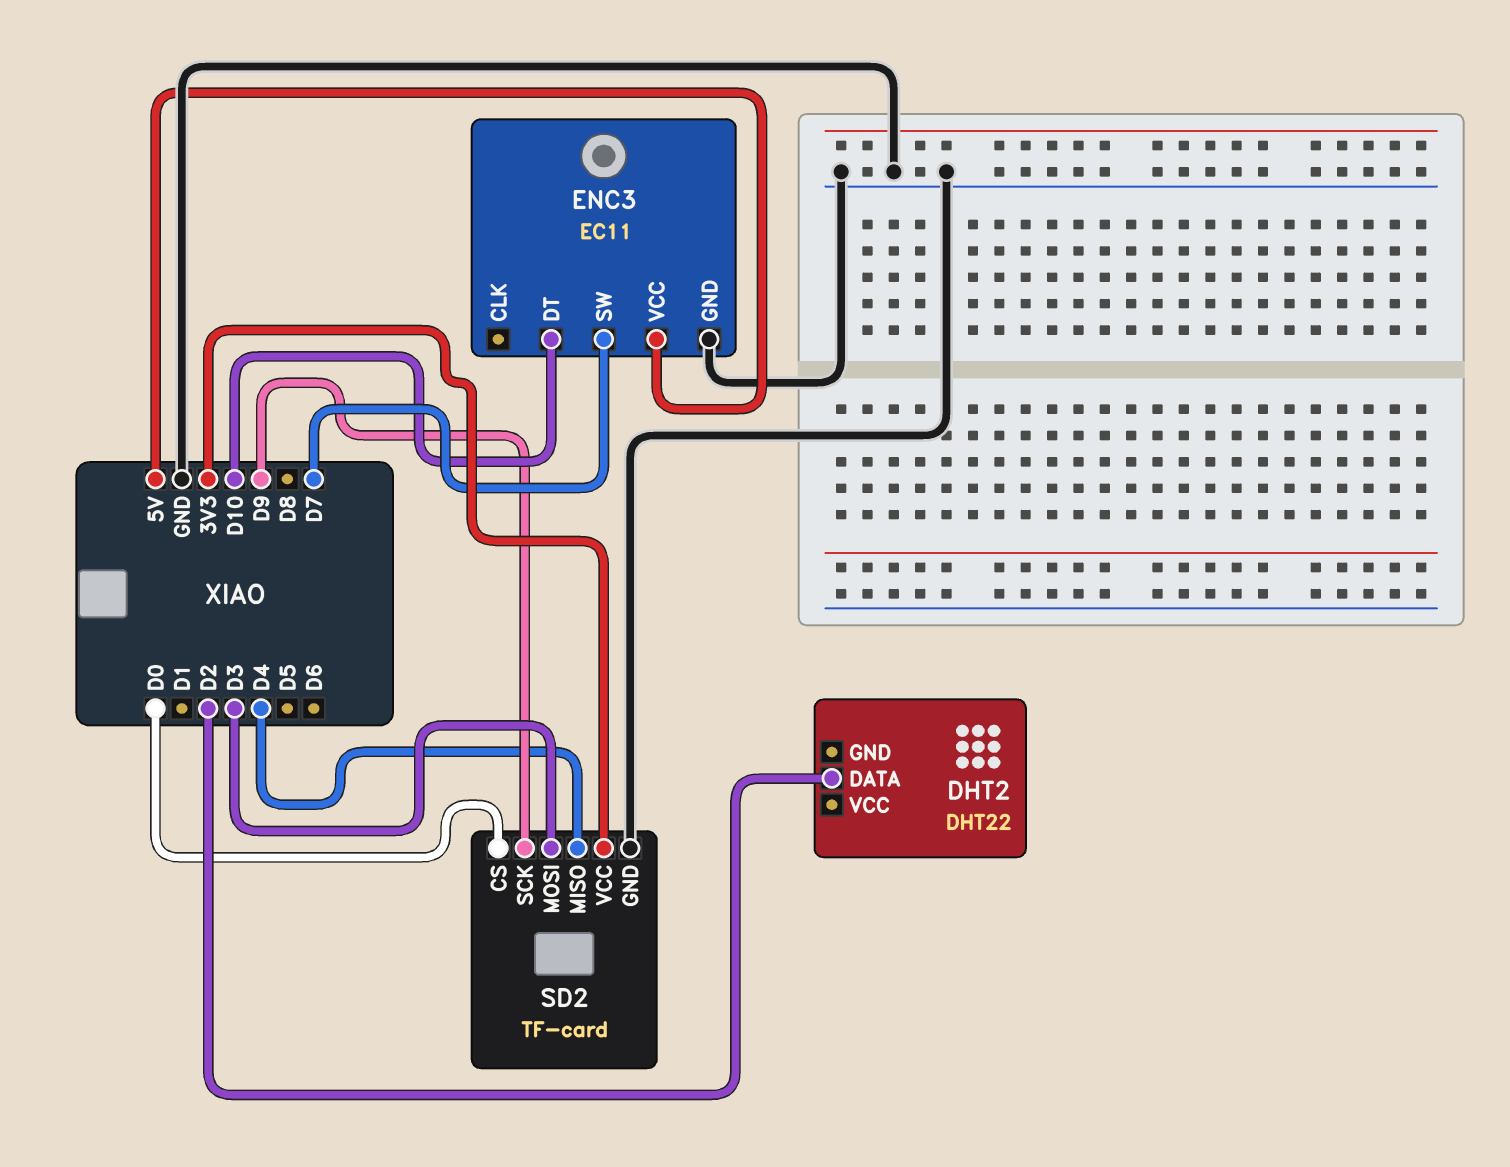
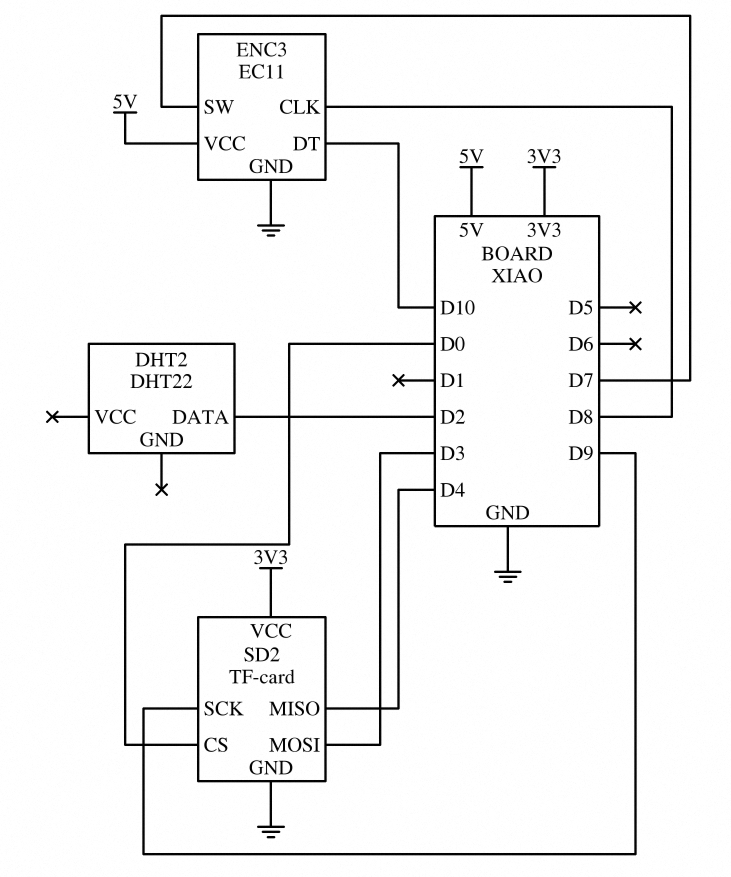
ENC3 pin CLK: none -> D8

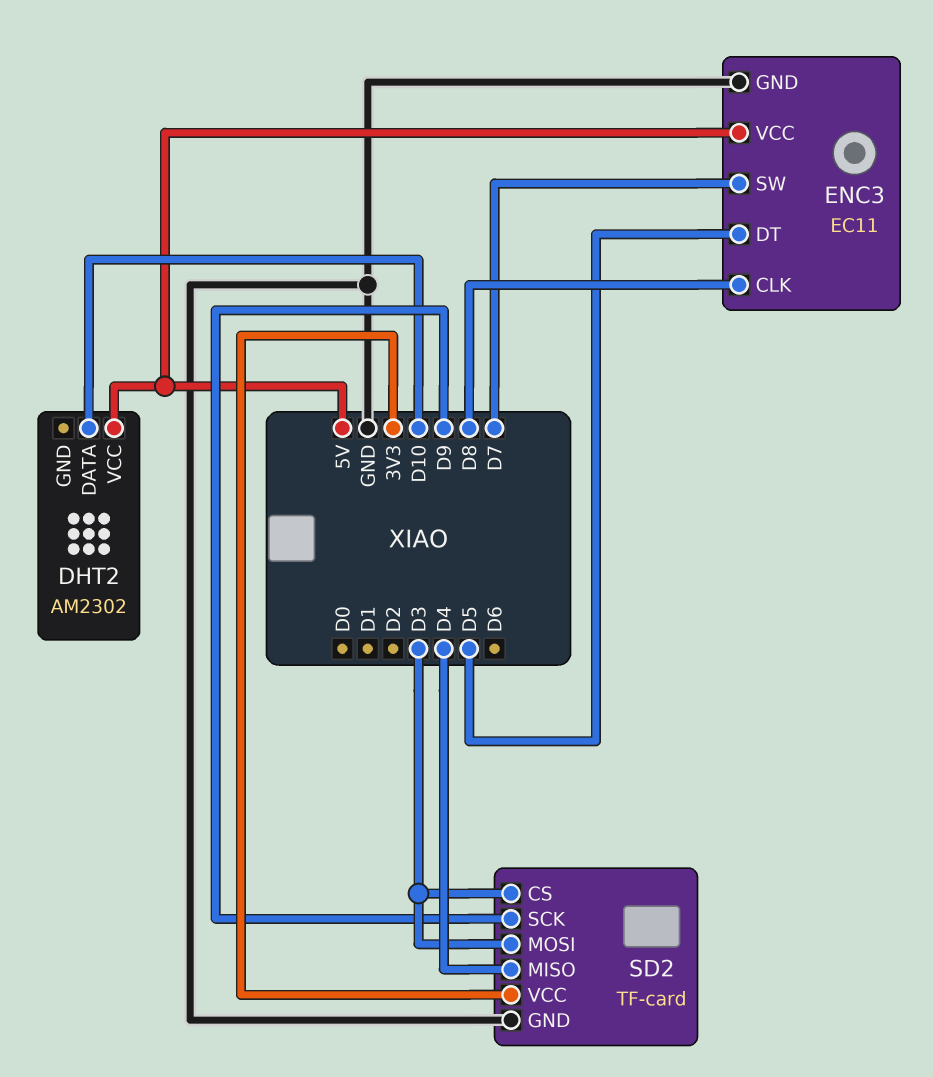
DHT2: DHT22 -> AM2302
DHT2 pin DATA: D2 -> D10
DHT2 pin VCC: none -> 5V
ENC3 pin DT: D10 -> D5
SD2 pin CS: D0 -> D3

